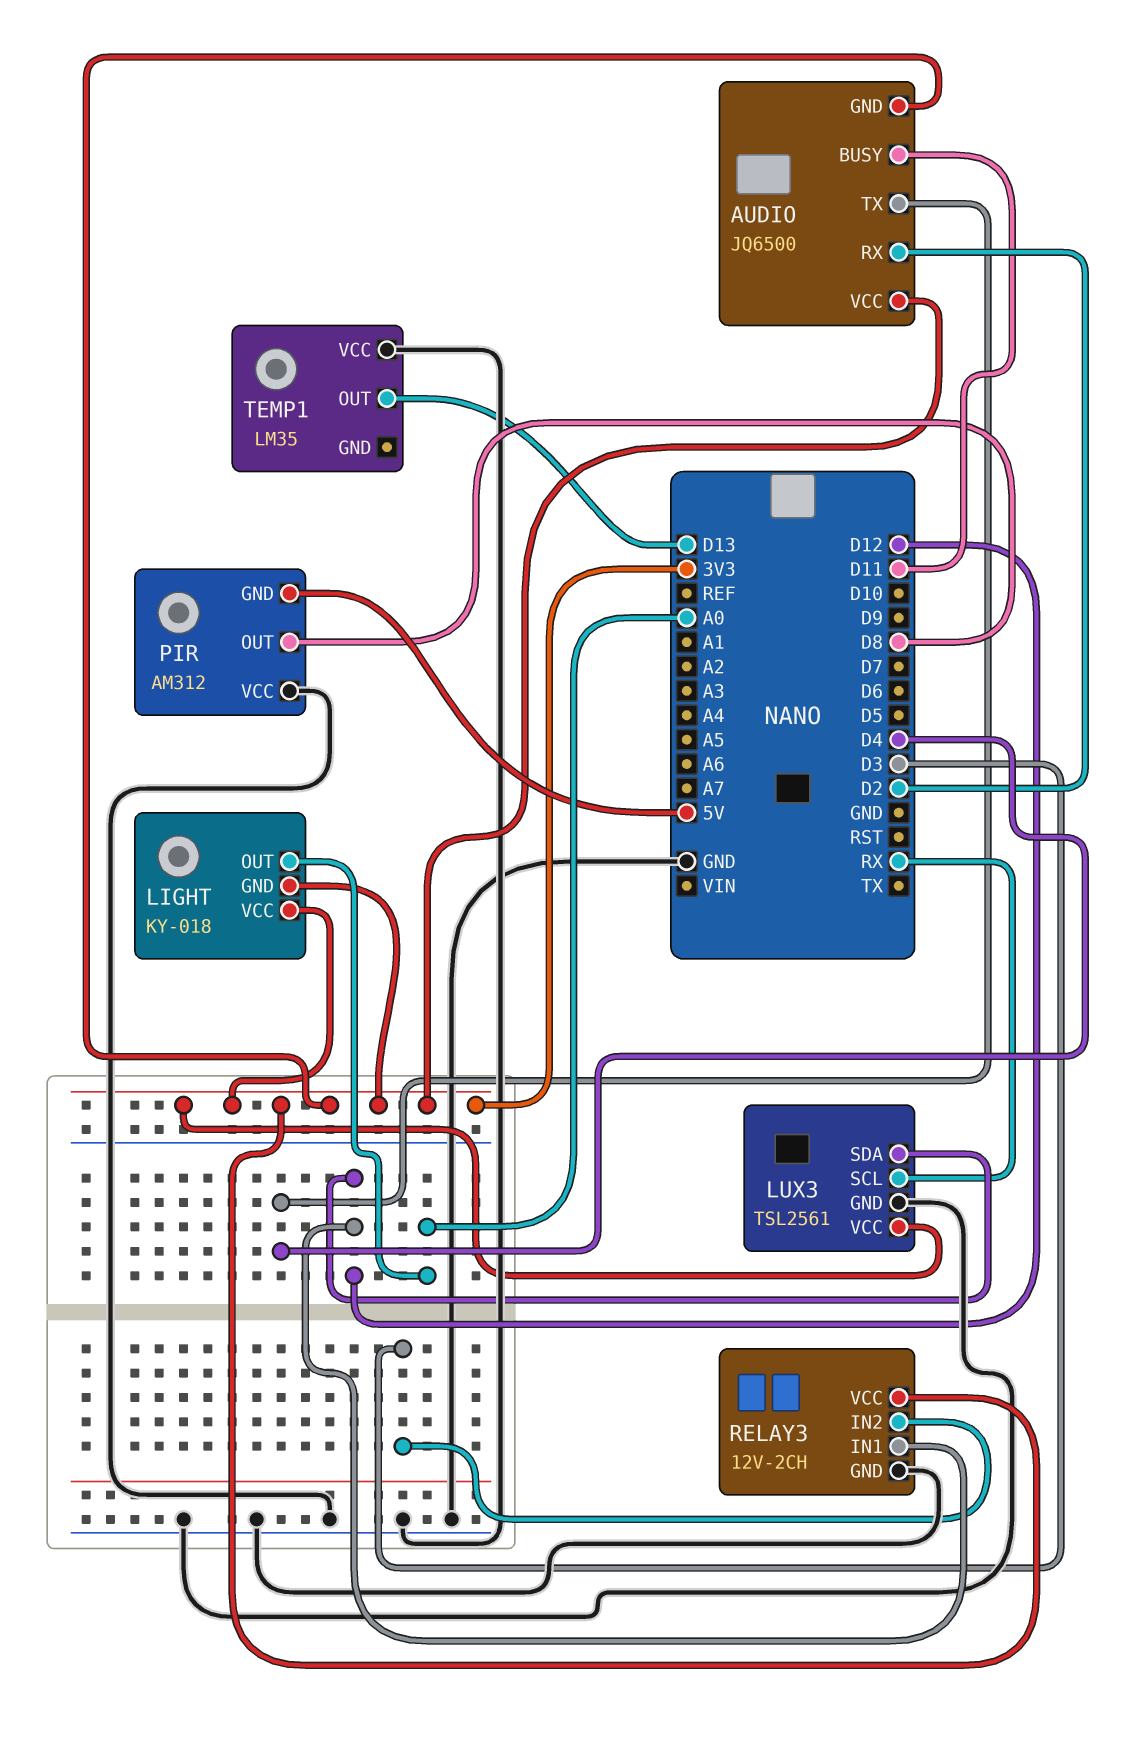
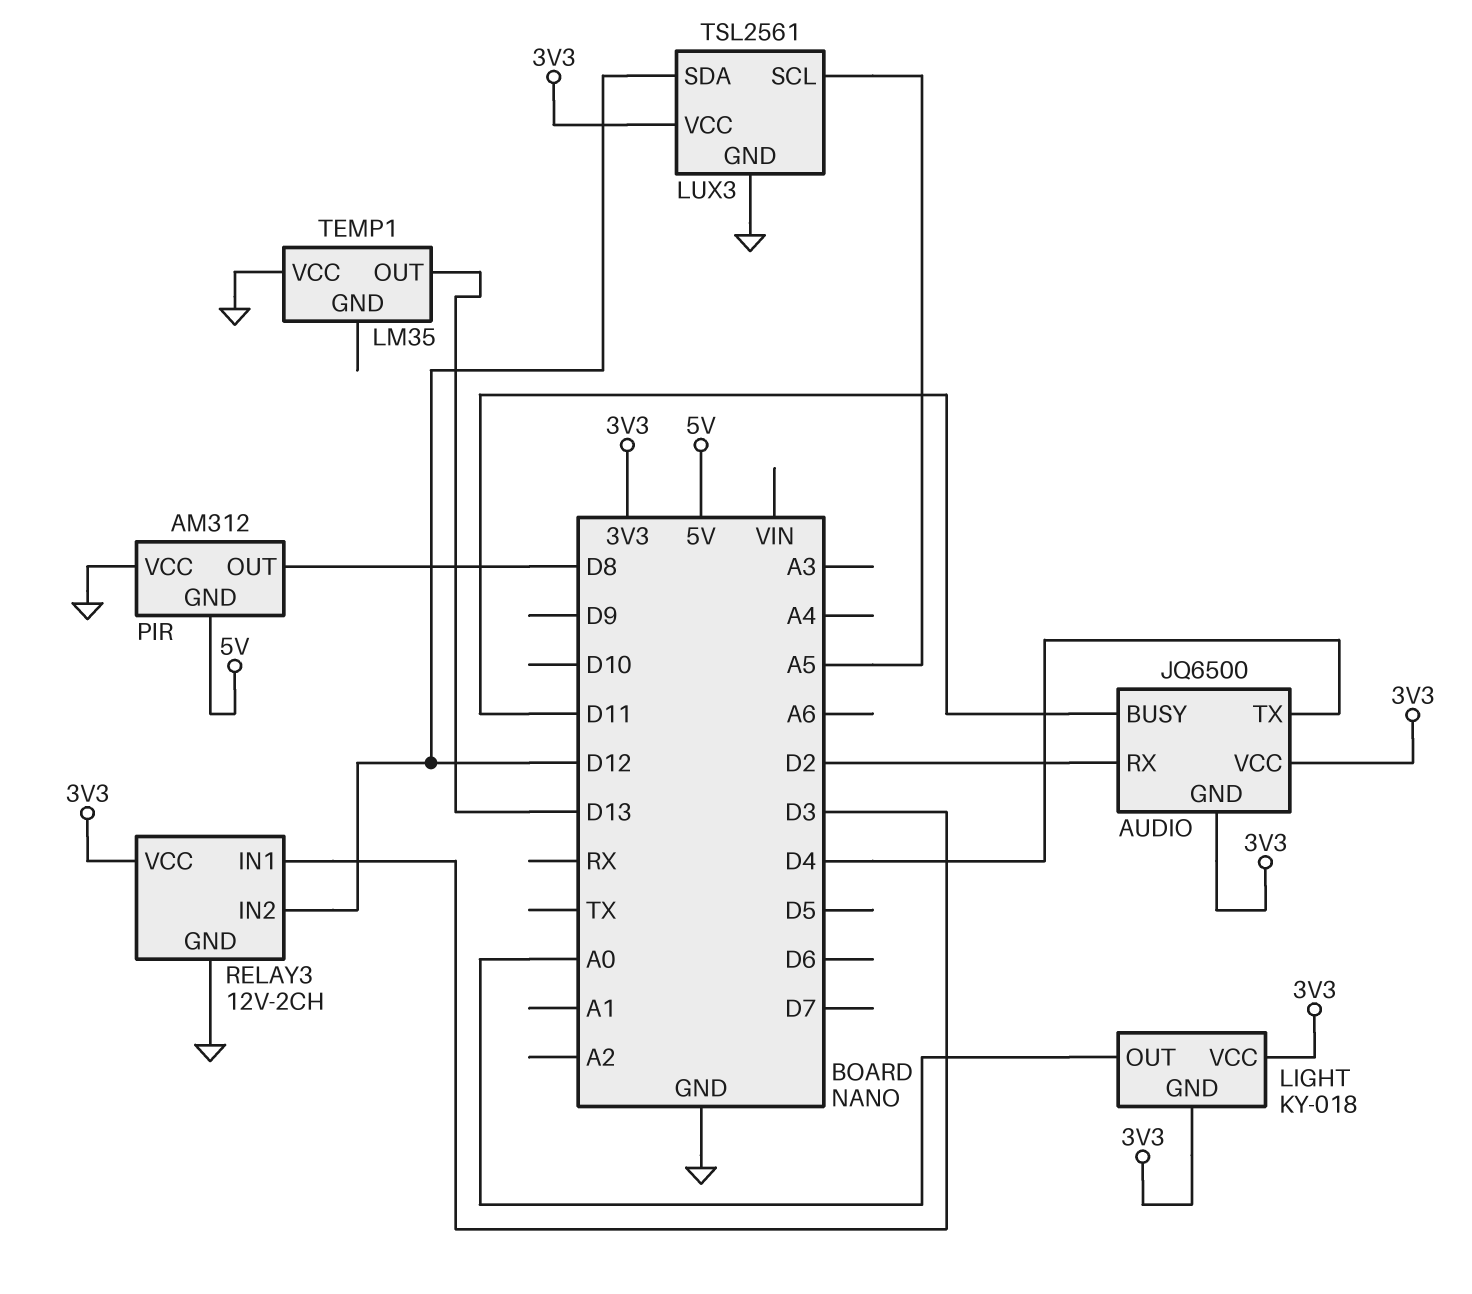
LUX3 pin SCL: RX -> A5
RELAY3 pin IN1: D12 -> D3
RELAY3 pin IN2: D3 -> D12

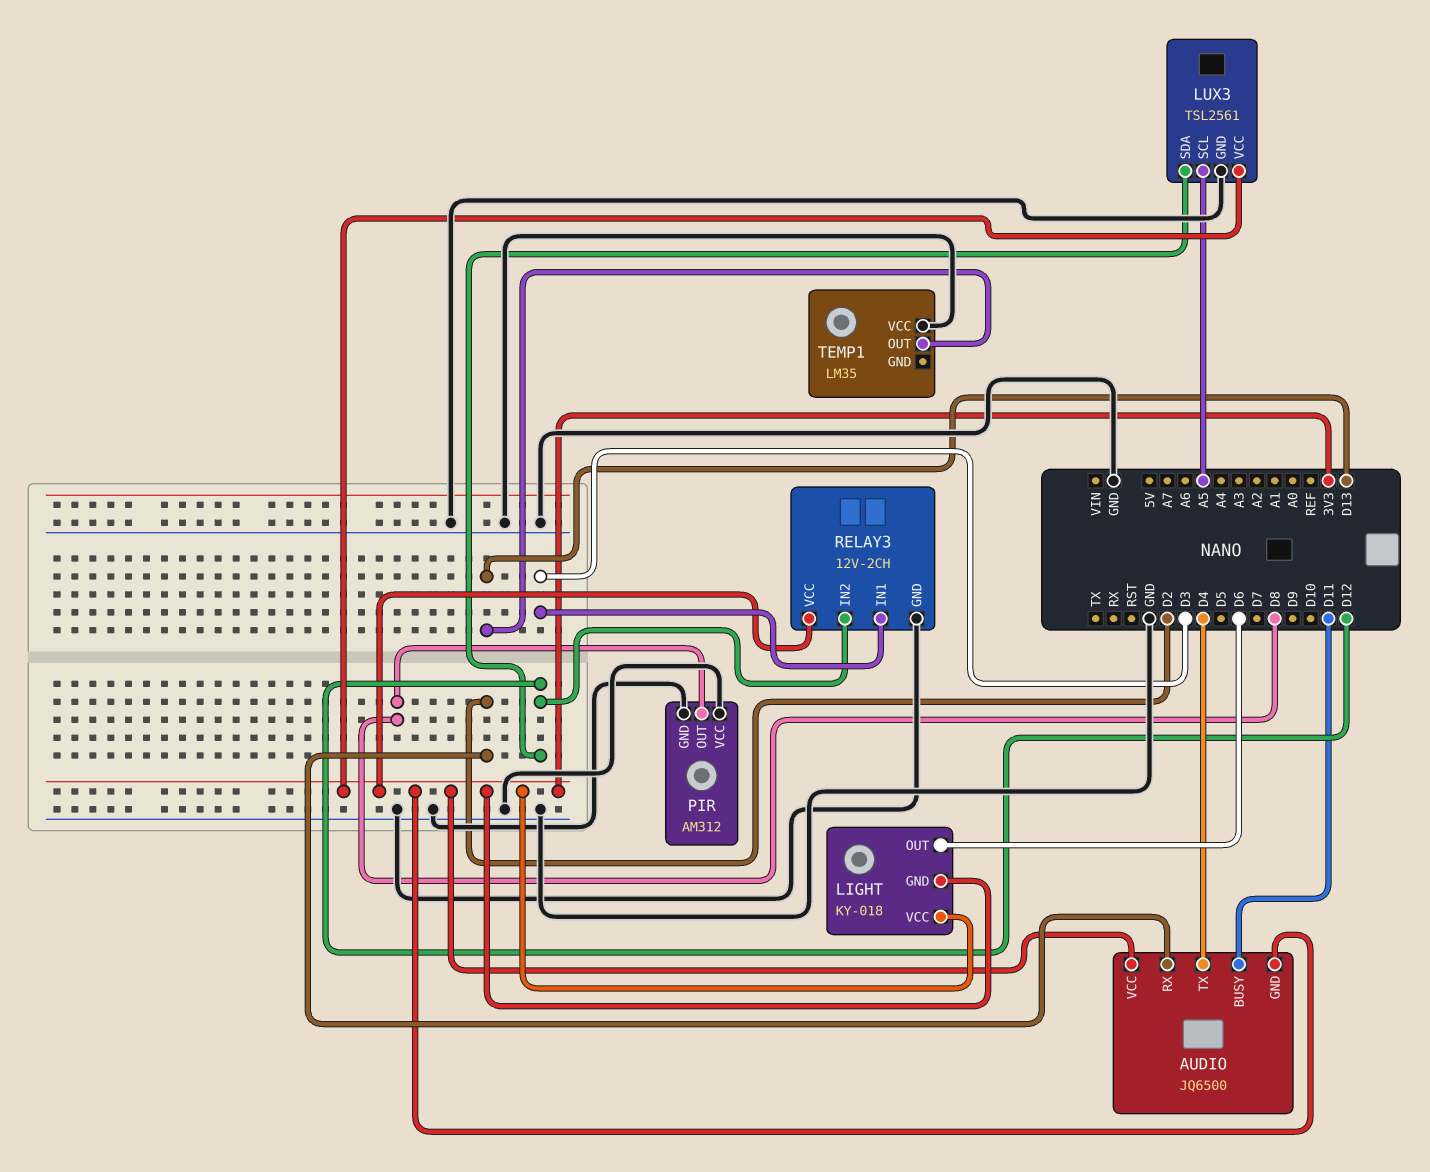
LIGHT pin OUT: A0 -> D6
PIR pin GND: 5V -> GND

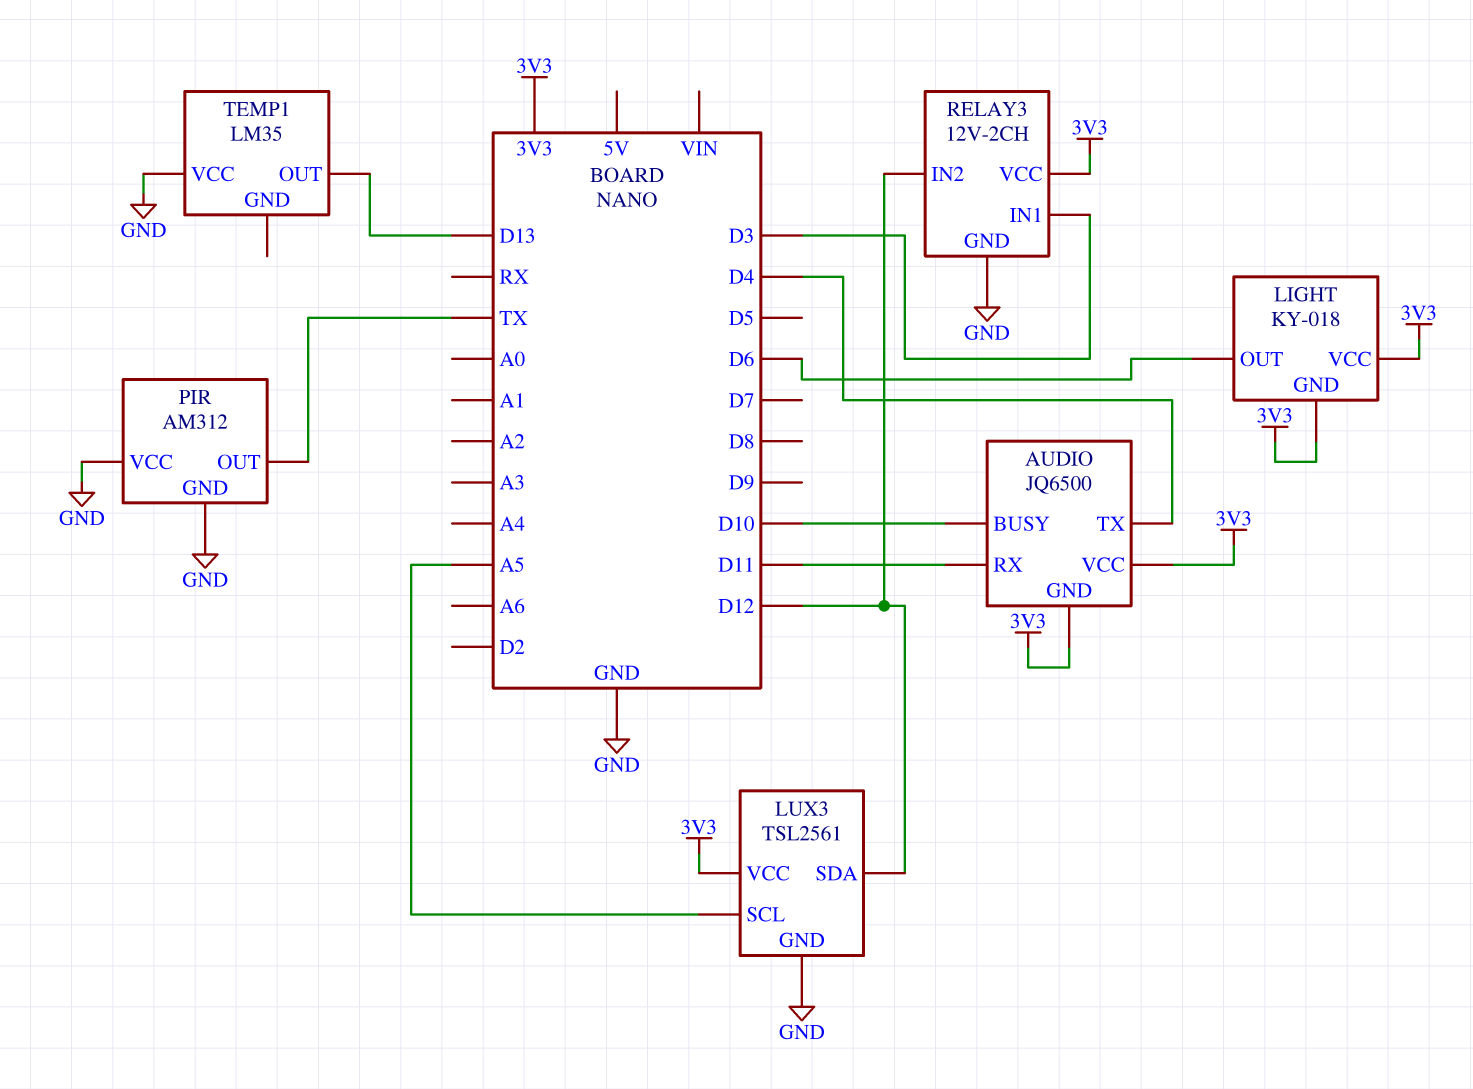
AUDIO pin BUSY: D11 -> D10
AUDIO pin RX: D2 -> D11
PIR pin OUT: D8 -> TX

